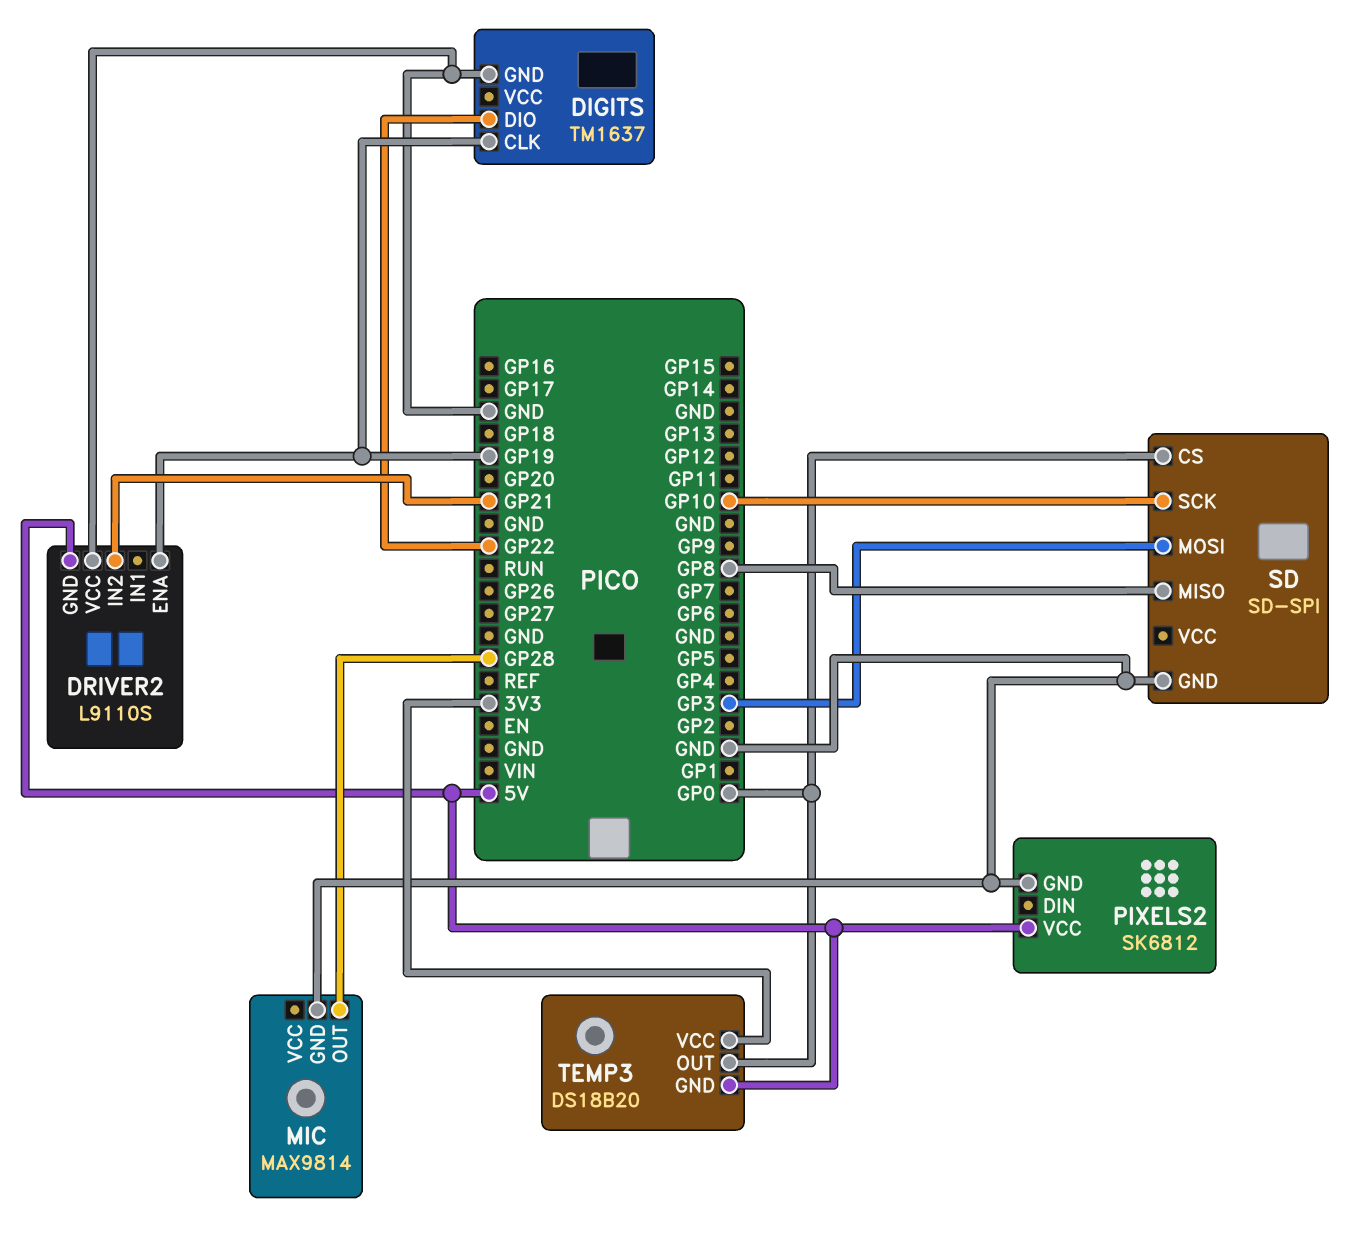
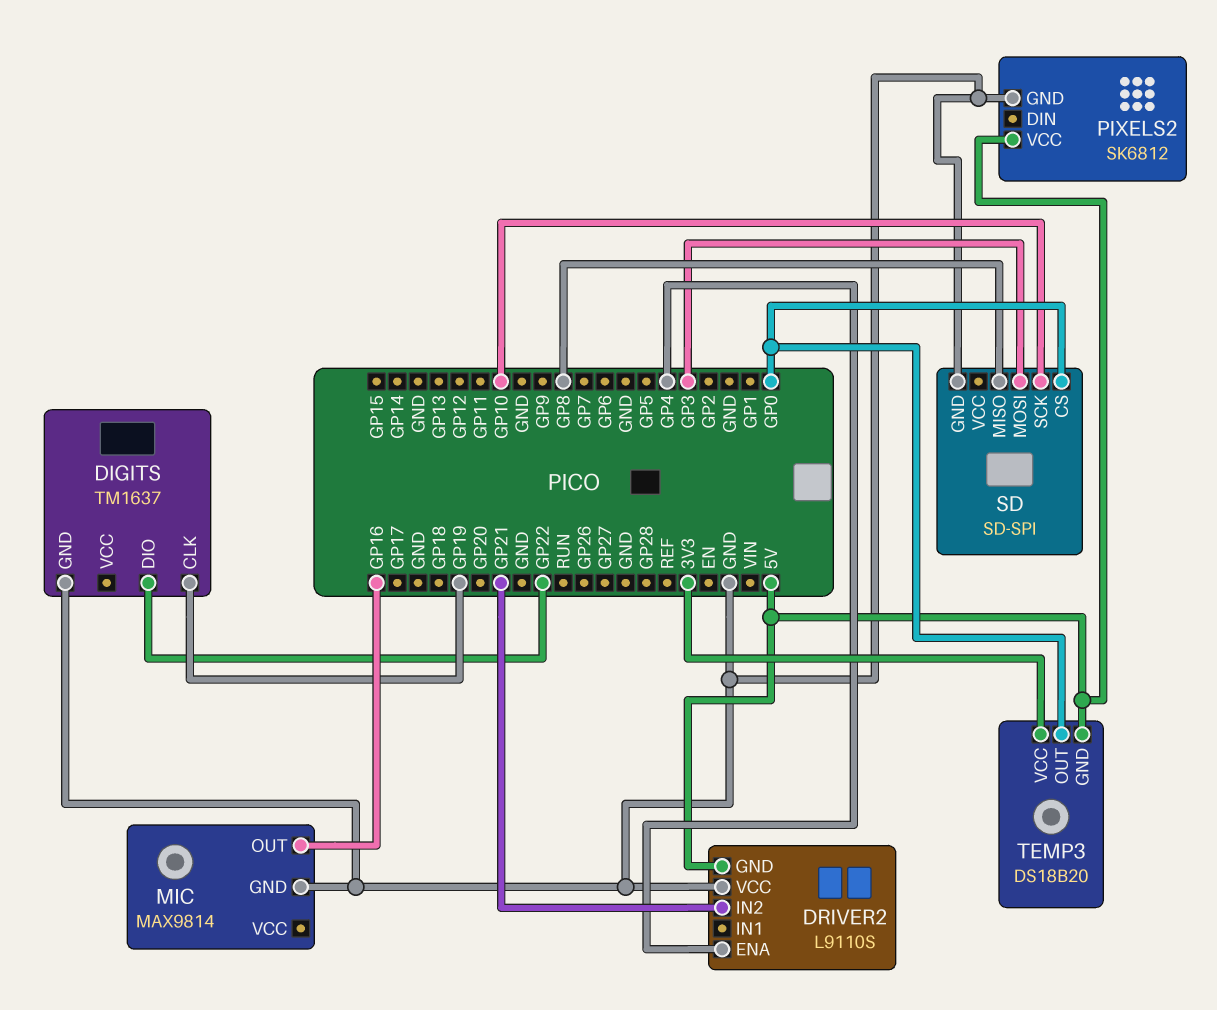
DRIVER2 pin ENA: GP19 -> GP4
MIC pin OUT: GP28 -> GP16

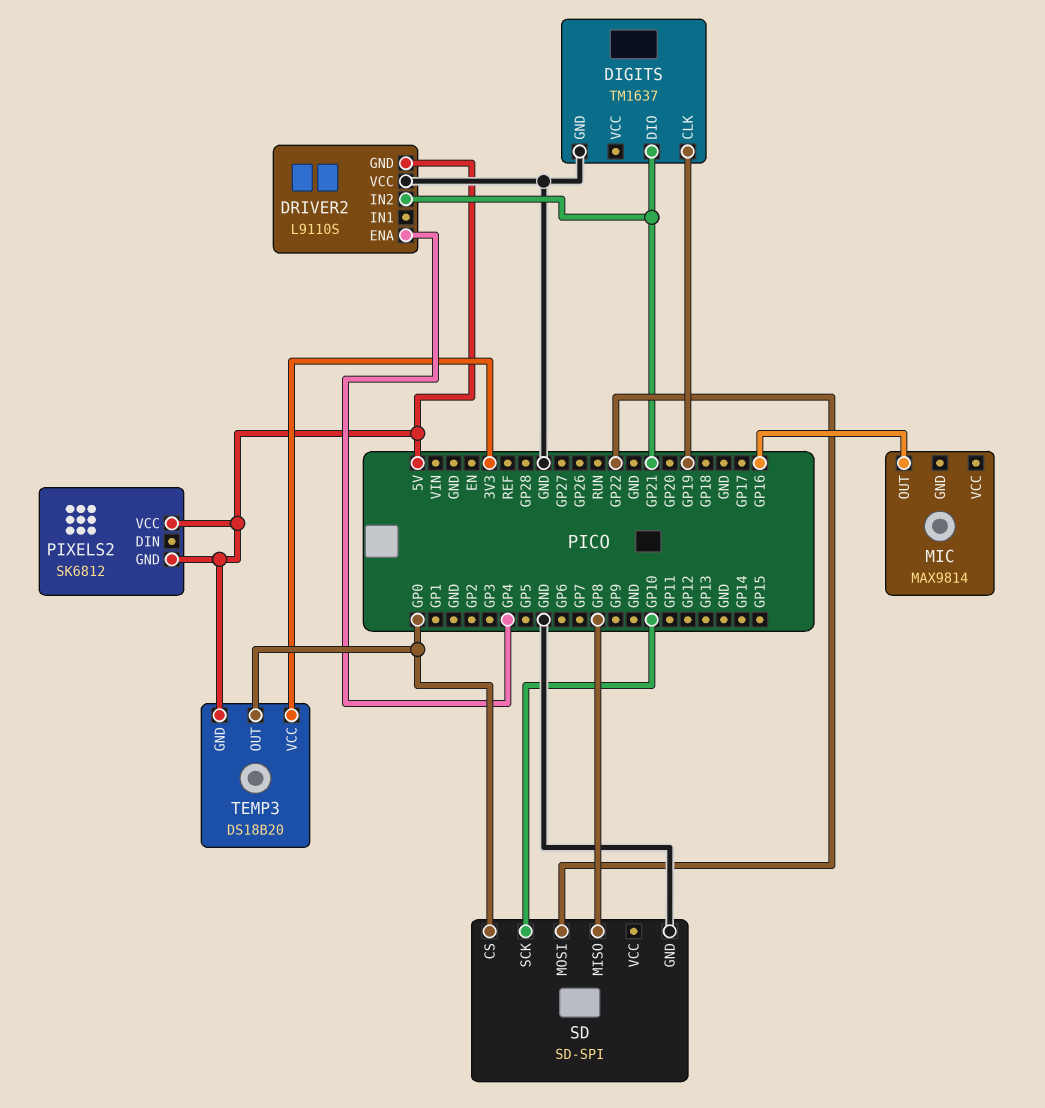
DIGITS pin DIO: GP22 -> GP21
MIC pin GND: GND -> none
PIXELS2 pin GND: GND -> 5V
SD pin MOSI: GP3 -> GP22

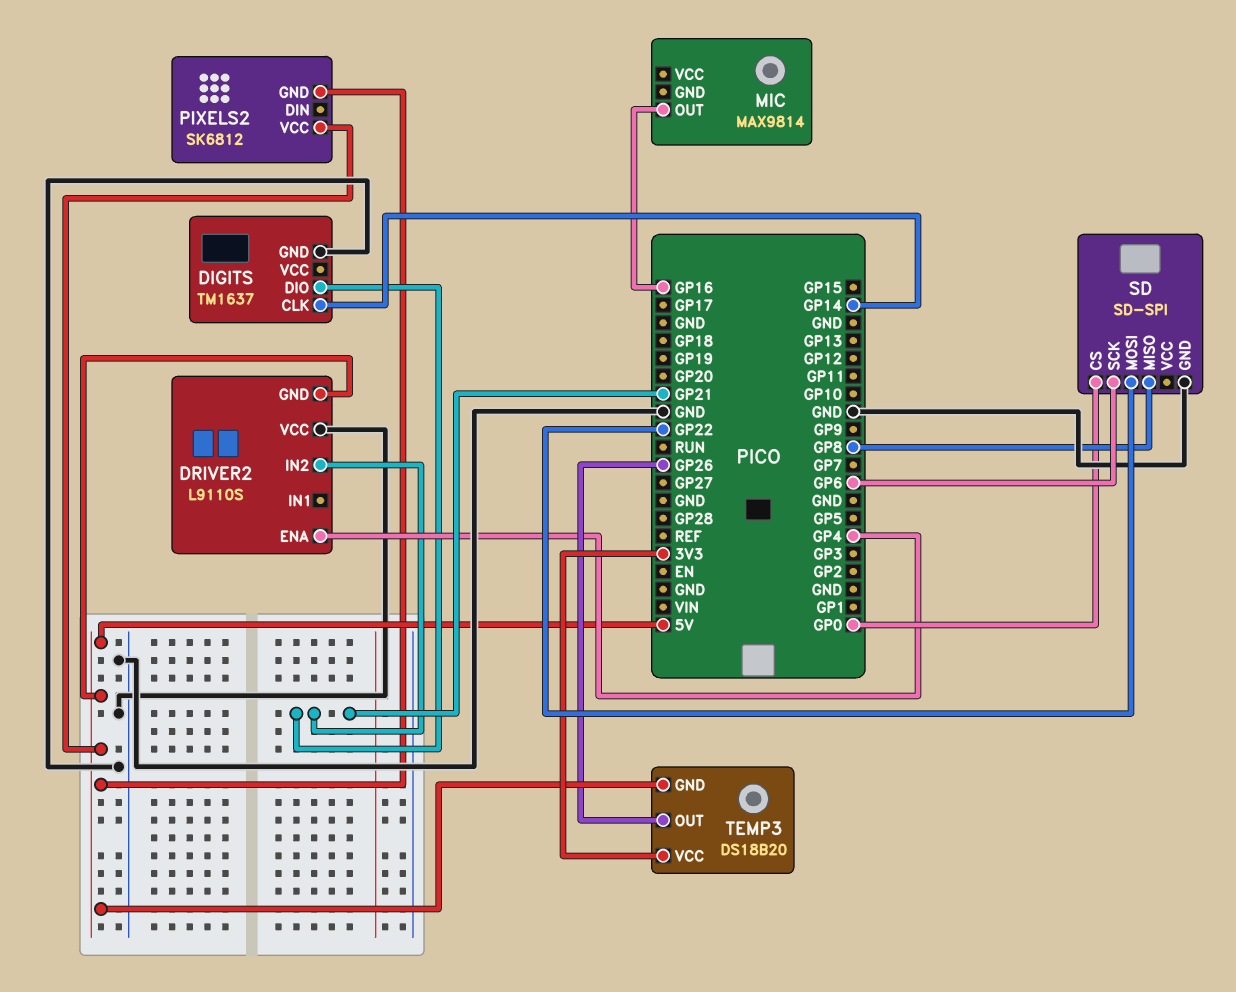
DIGITS pin CLK: GP19 -> GP14
SD pin SCK: GP10 -> GP6
TEMP3 pin OUT: GP0 -> GP26

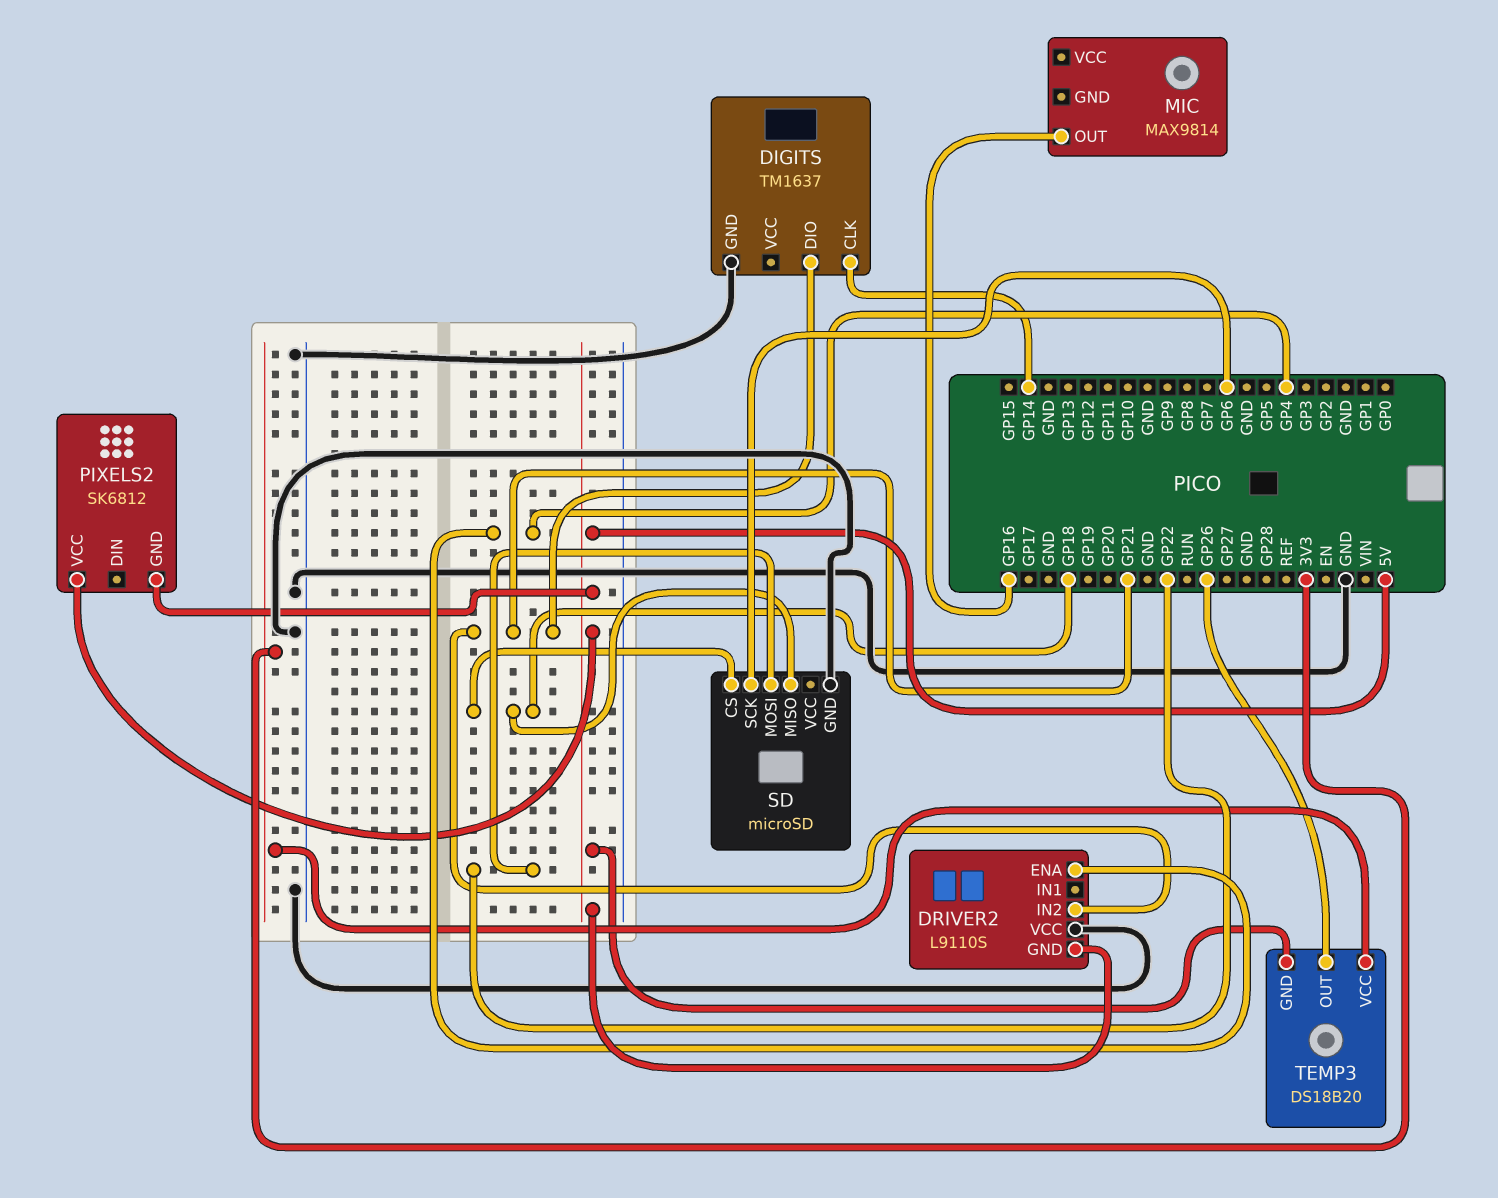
SD: SD-SPI -> microSD
SD pin CS: GP0 -> GP18
SD pin MISO: GP8 -> GP18

